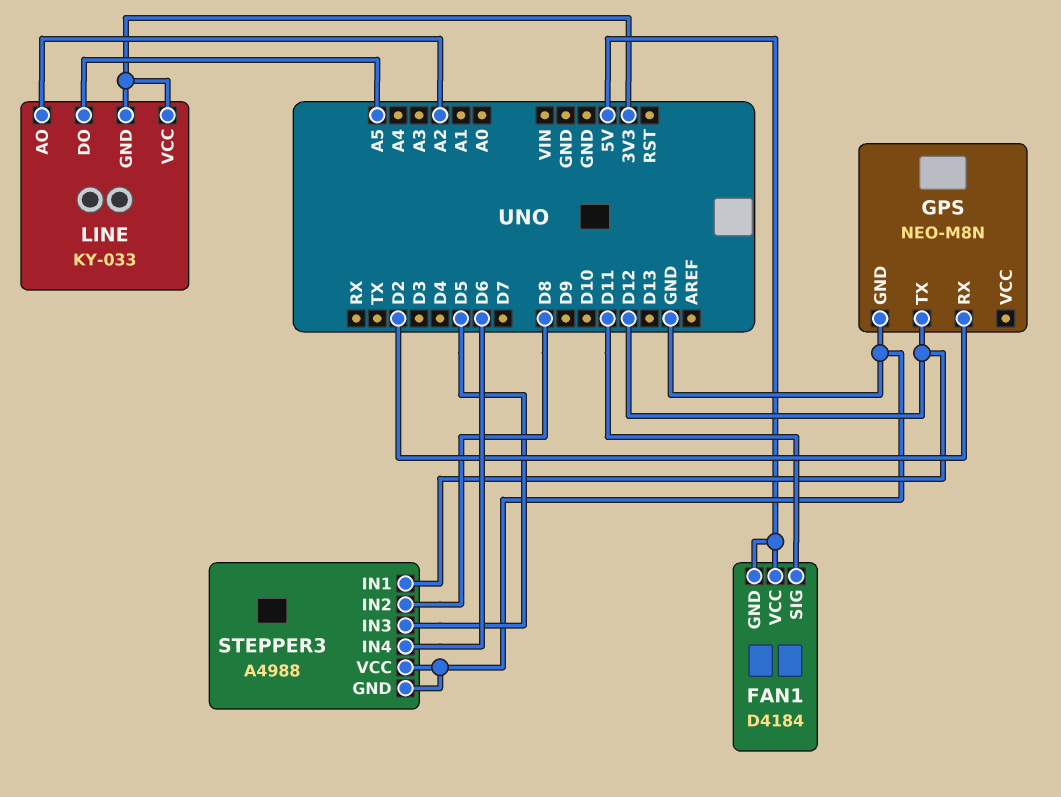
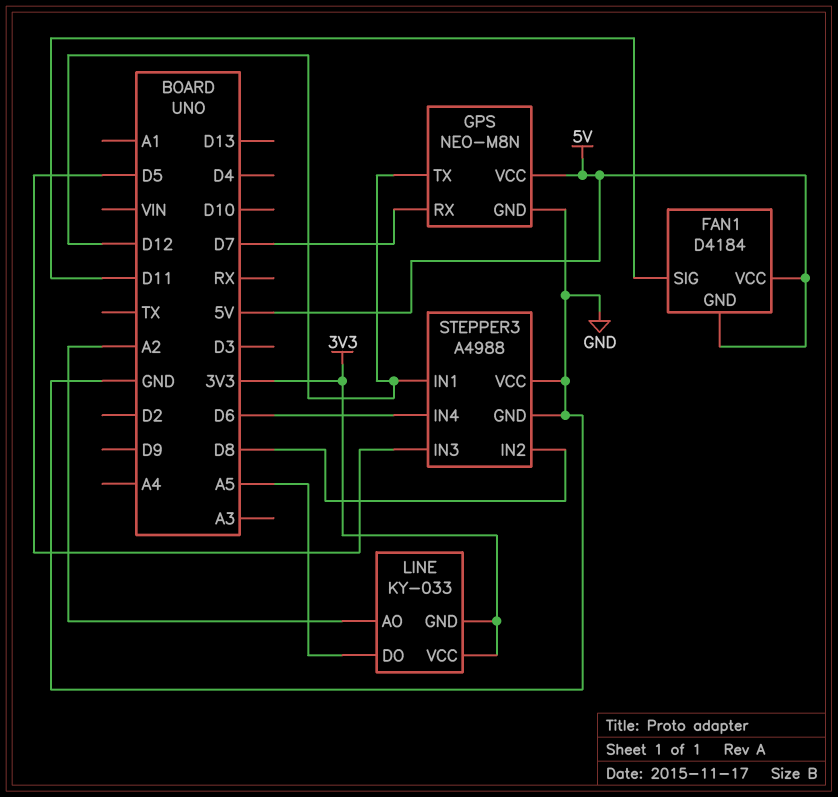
GPS pin RX: D2 -> D7
GPS pin VCC: none -> 5V

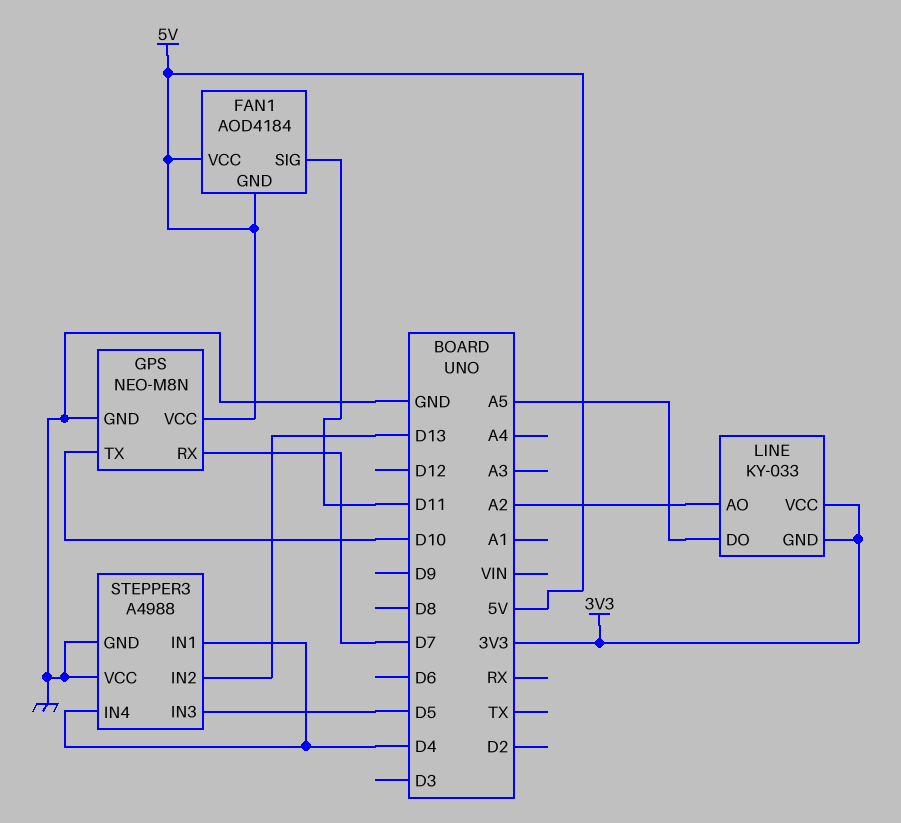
FAN1: D4184 -> AOD4184
GPS pin TX: D12 -> D10
STEPPER3 pin IN1: D12 -> D4
STEPPER3 pin IN2: D8 -> D13
STEPPER3 pin IN4: D6 -> D4

